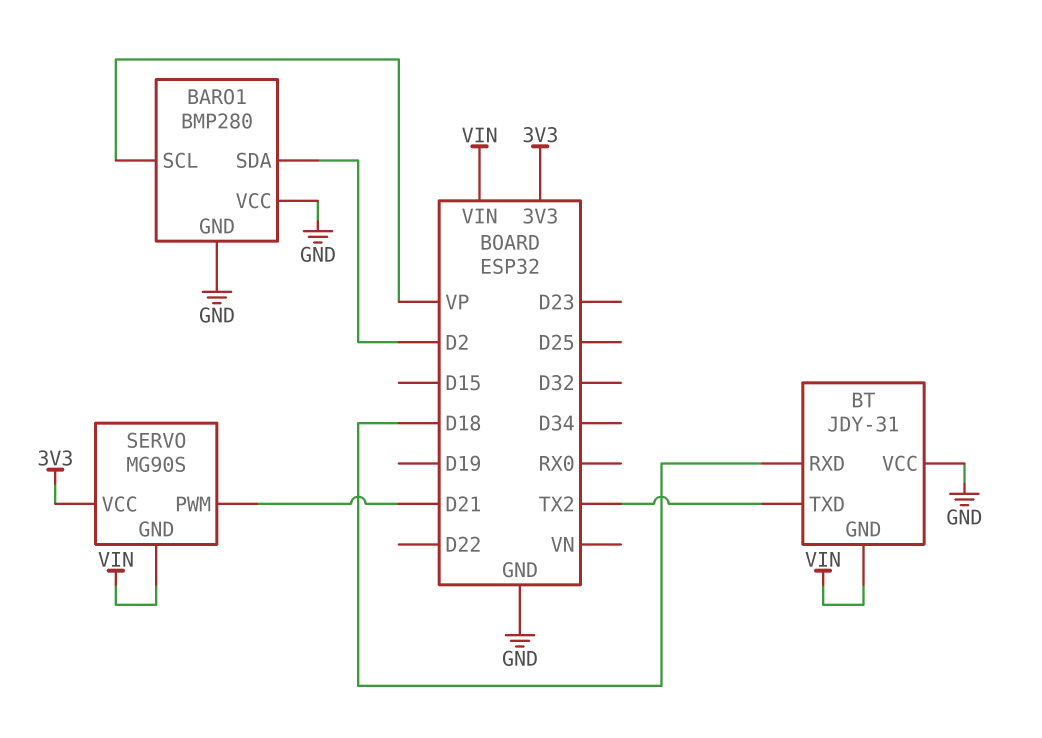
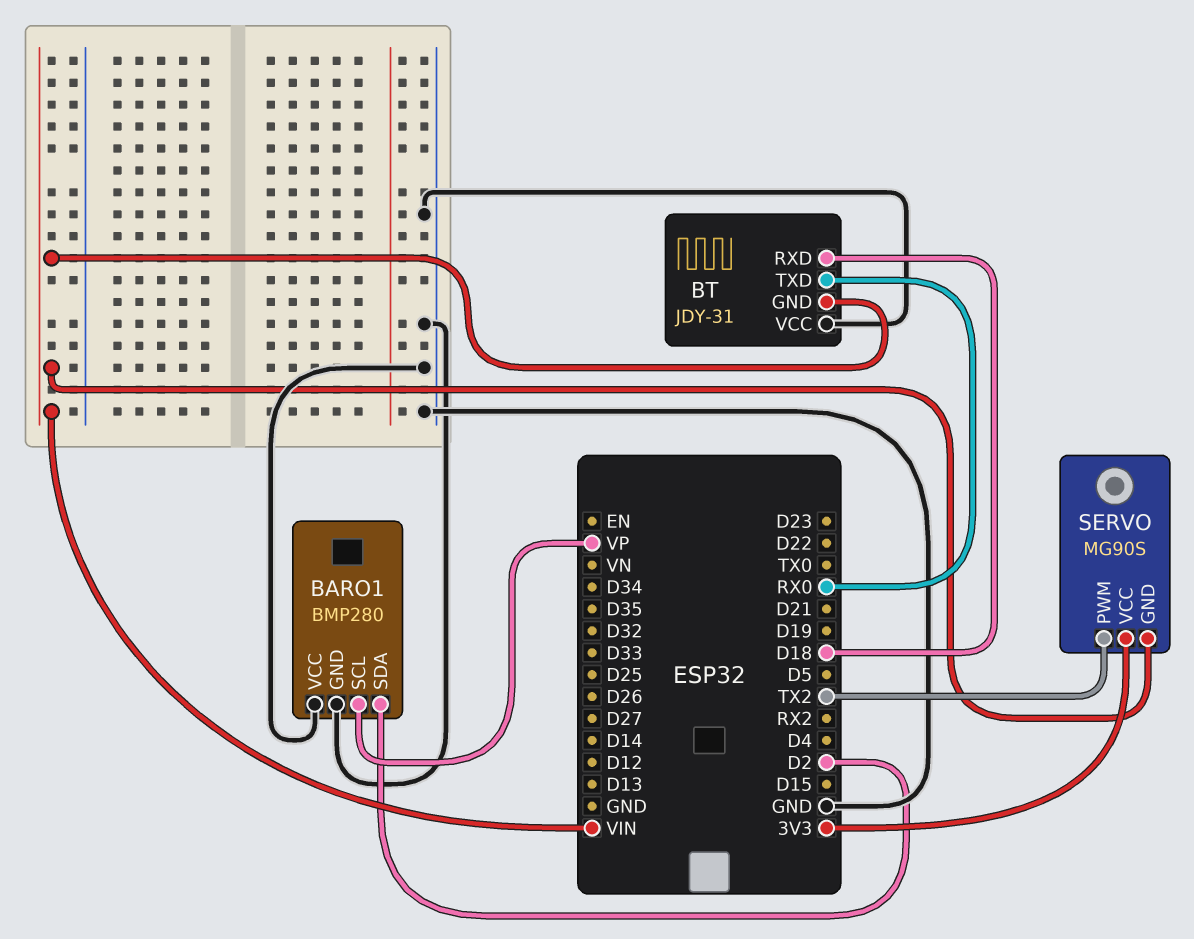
BT pin TXD: TX2 -> RX0
SERVO pin PWM: D21 -> TX2

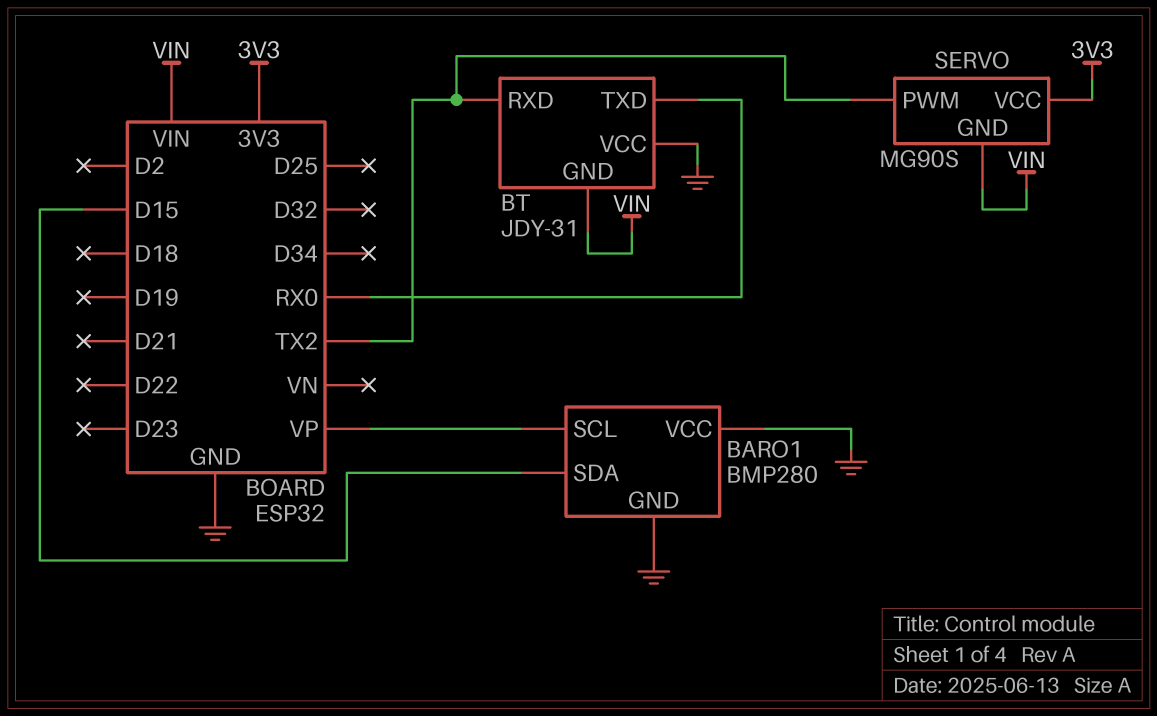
BARO1 pin SDA: D2 -> D15
BT pin RXD: D18 -> TX2

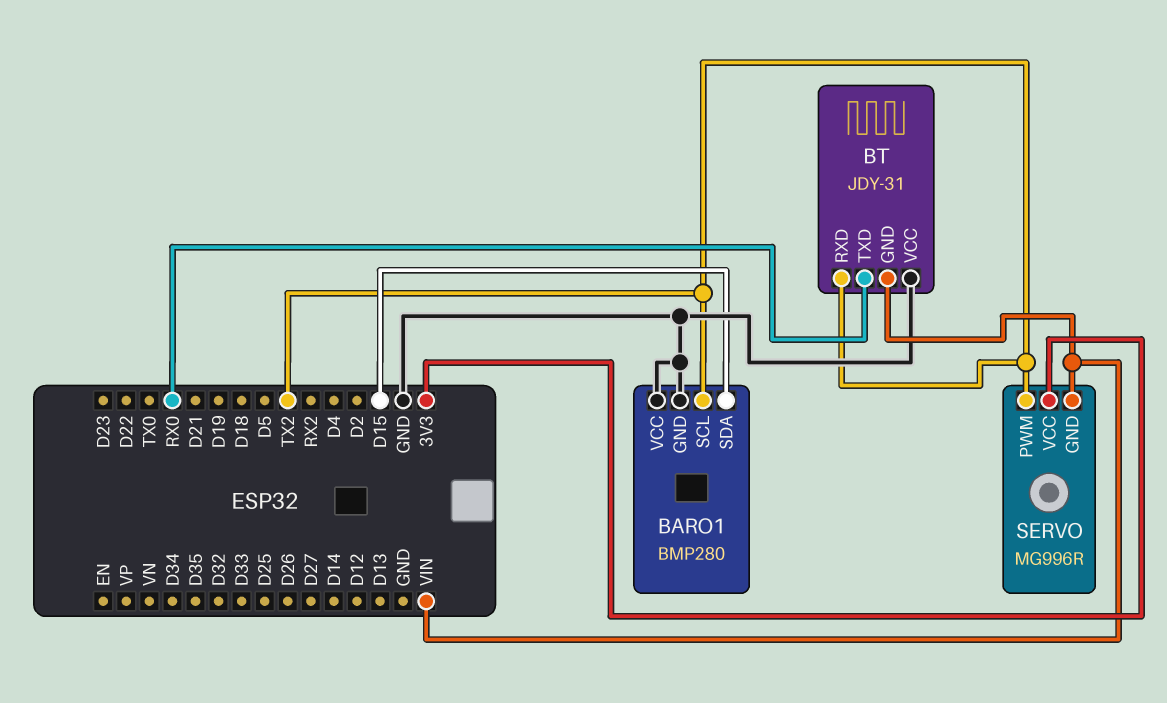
BARO1 pin SCL: VP -> TX2
SERVO: MG90S -> MG996R

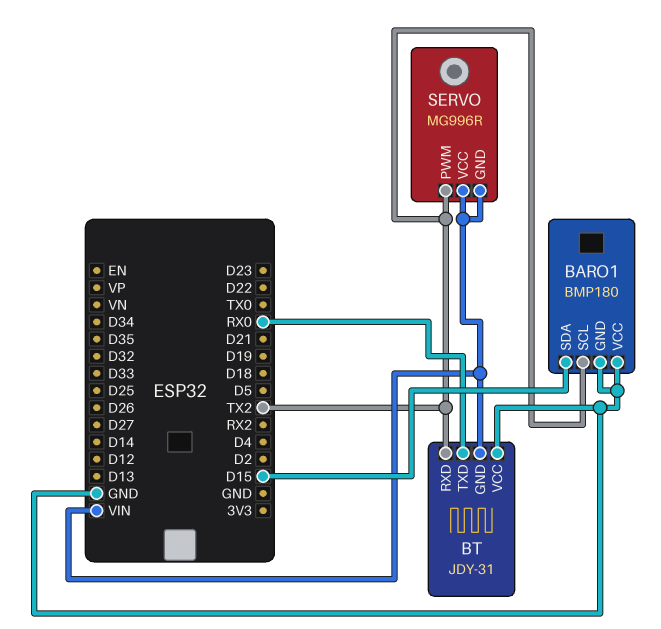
BARO1: BMP280 -> BMP180
SERVO pin VCC: 3V3 -> VIN

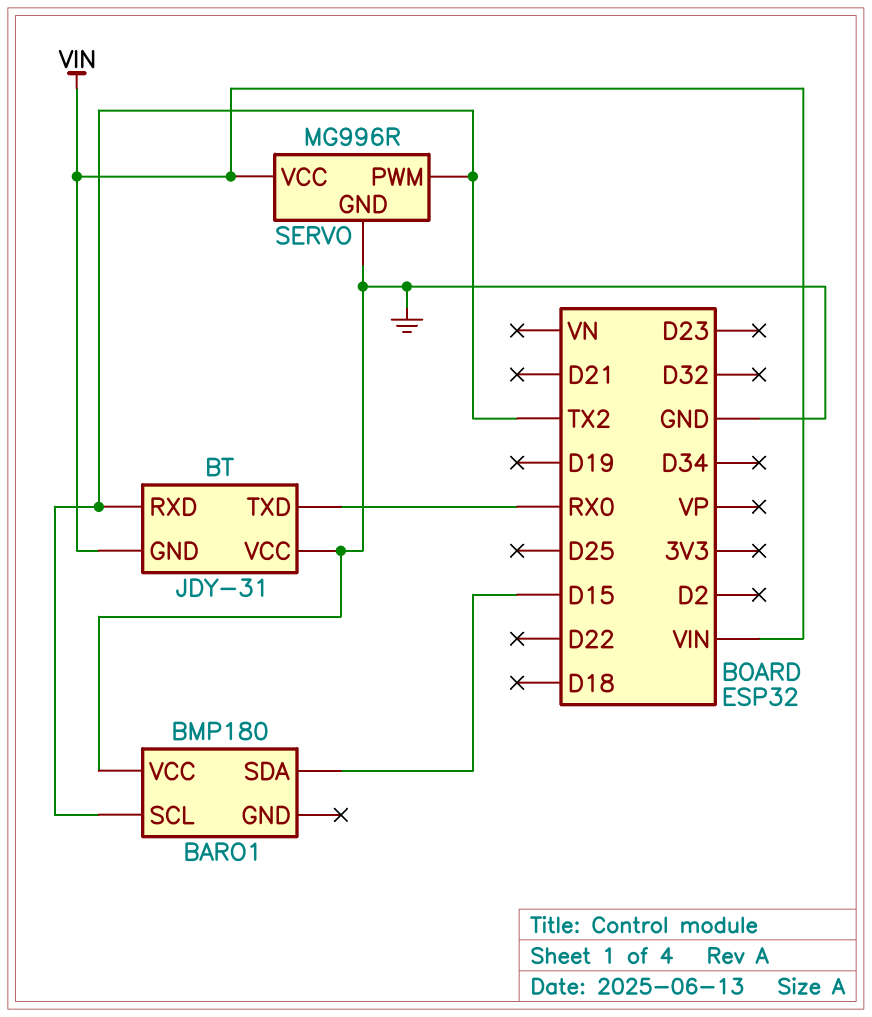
BARO1 pin GND: GND -> none
SERVO pin GND: VIN -> GND

